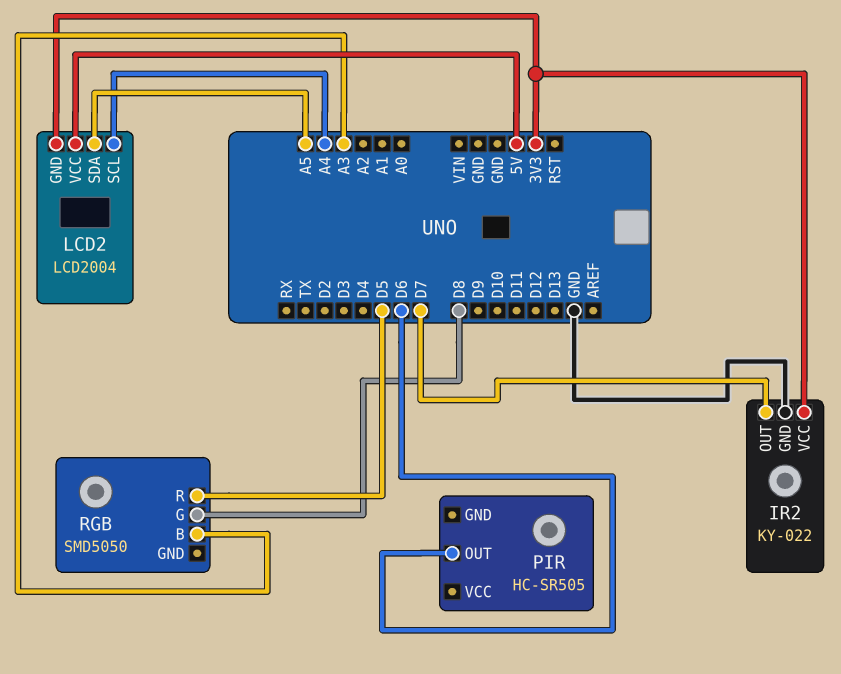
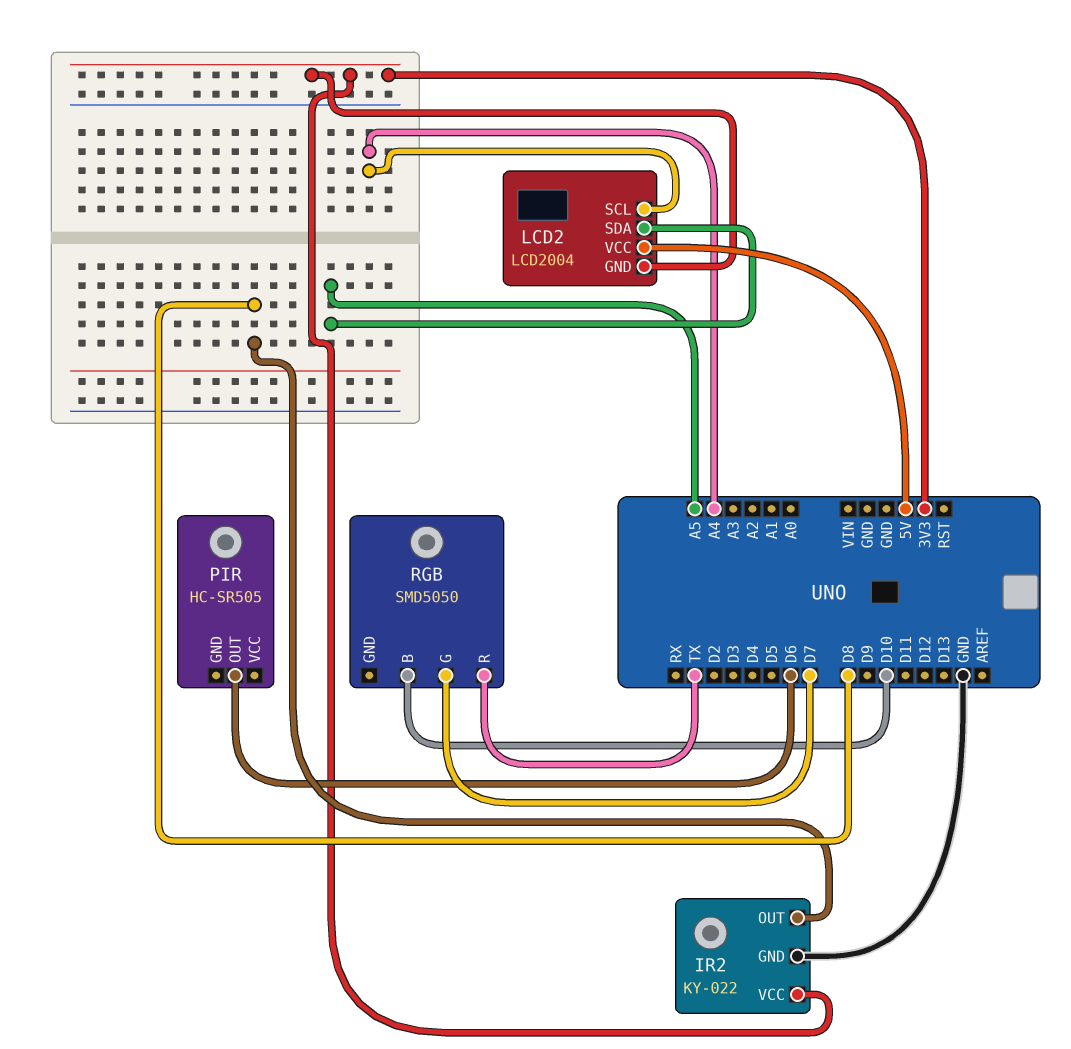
IR2 pin OUT: D7 -> D8
RGB pin B: A3 -> D10
RGB pin G: D8 -> D7
RGB pin R: D5 -> TX

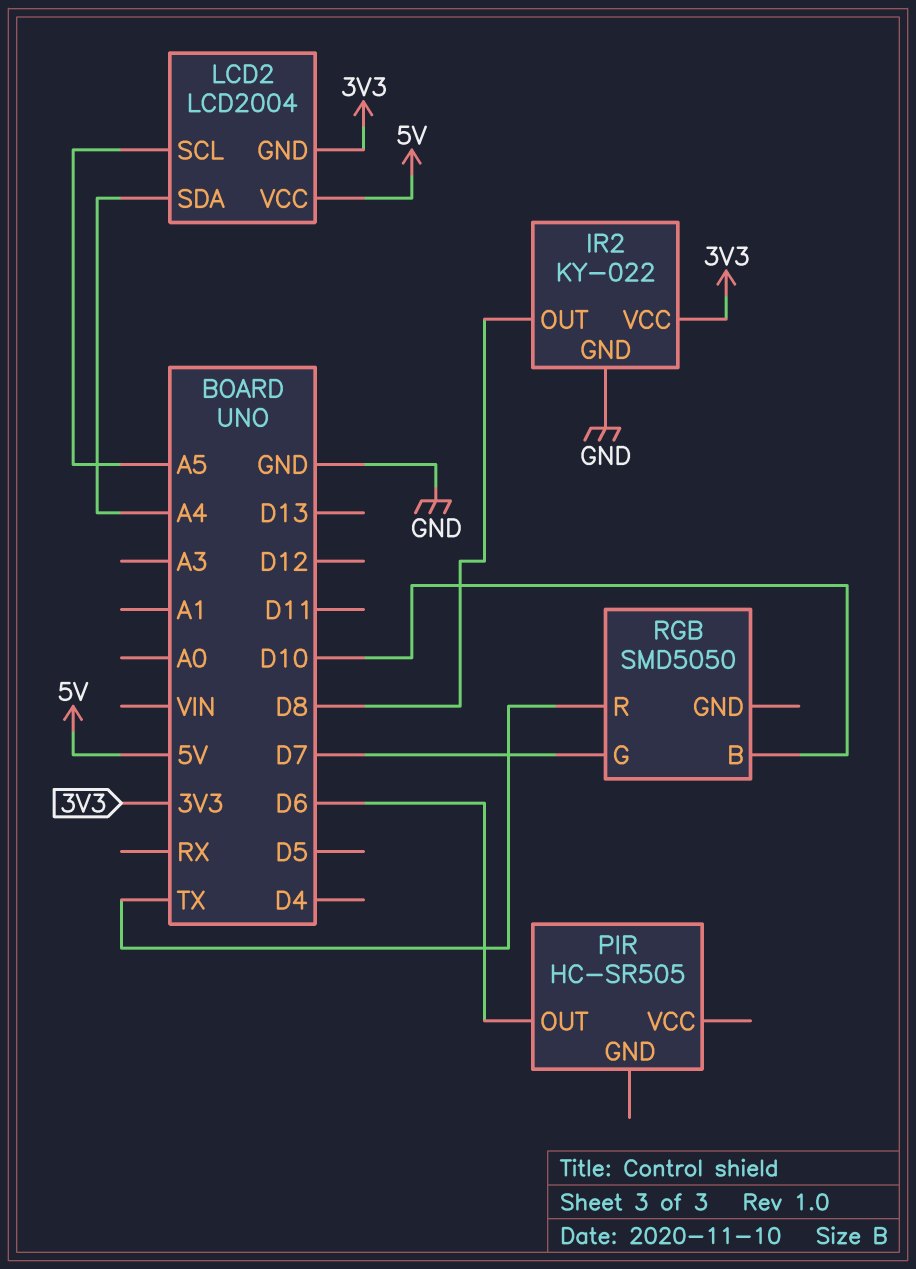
LCD2 pin SCL: A4 -> A5
LCD2 pin SDA: A5 -> A4

